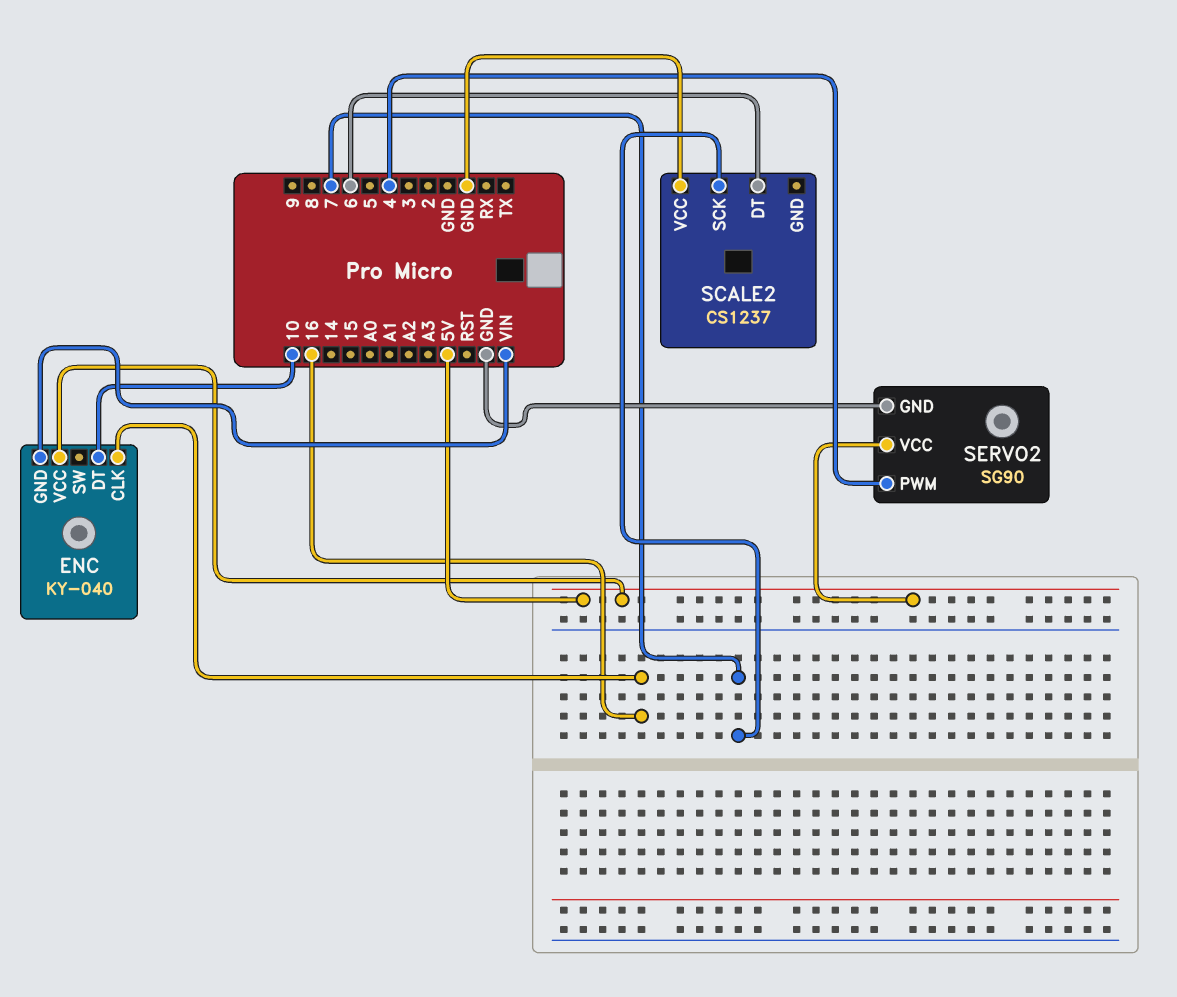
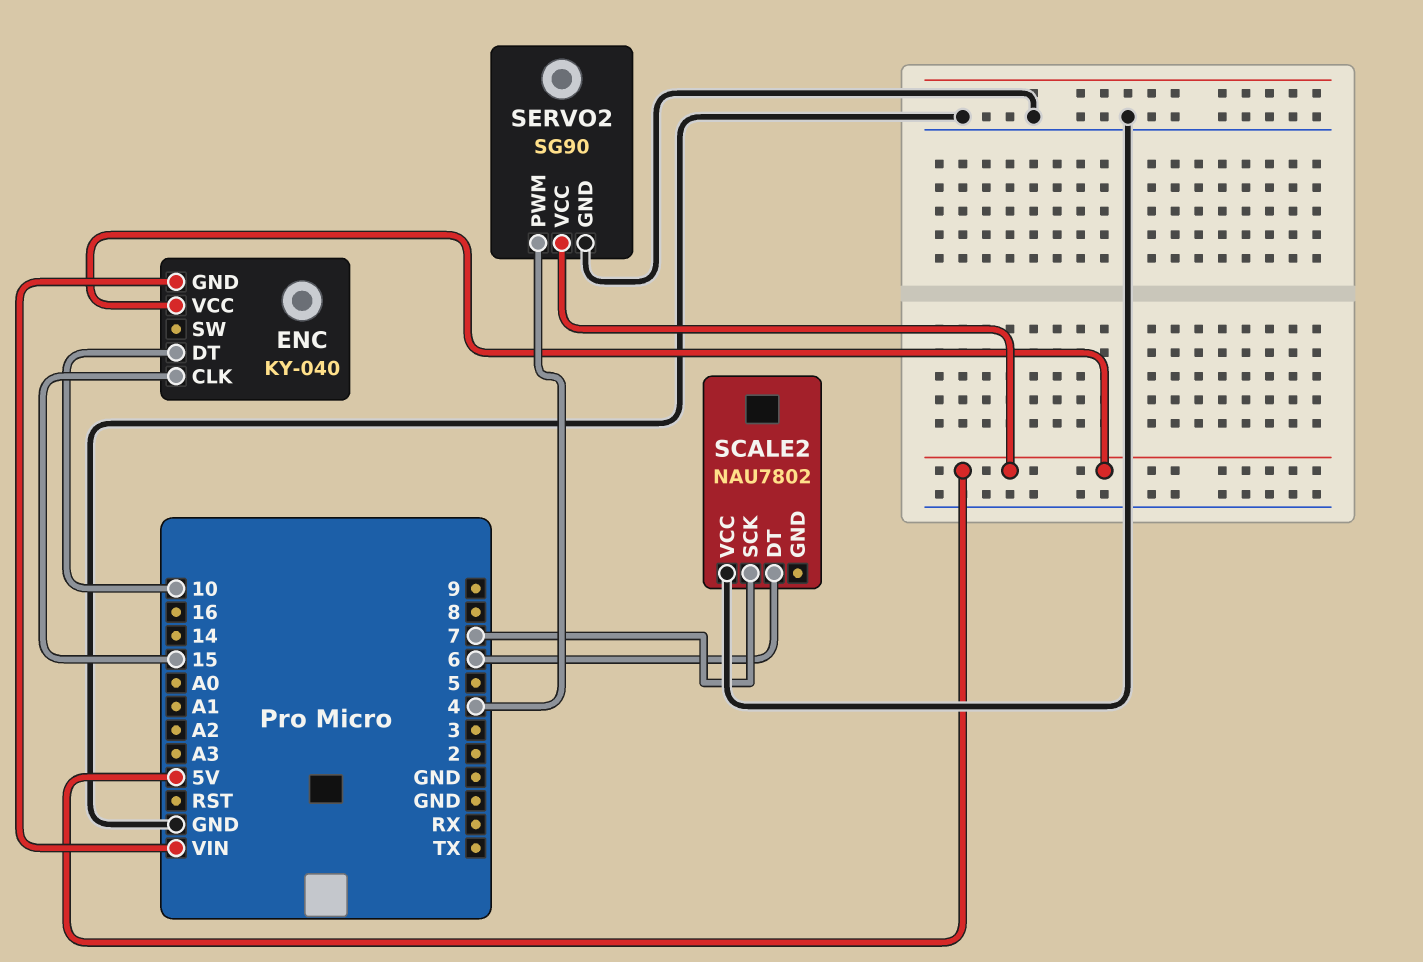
ENC pin CLK: 16 -> 15
SCALE2: CS1237 -> NAU7802

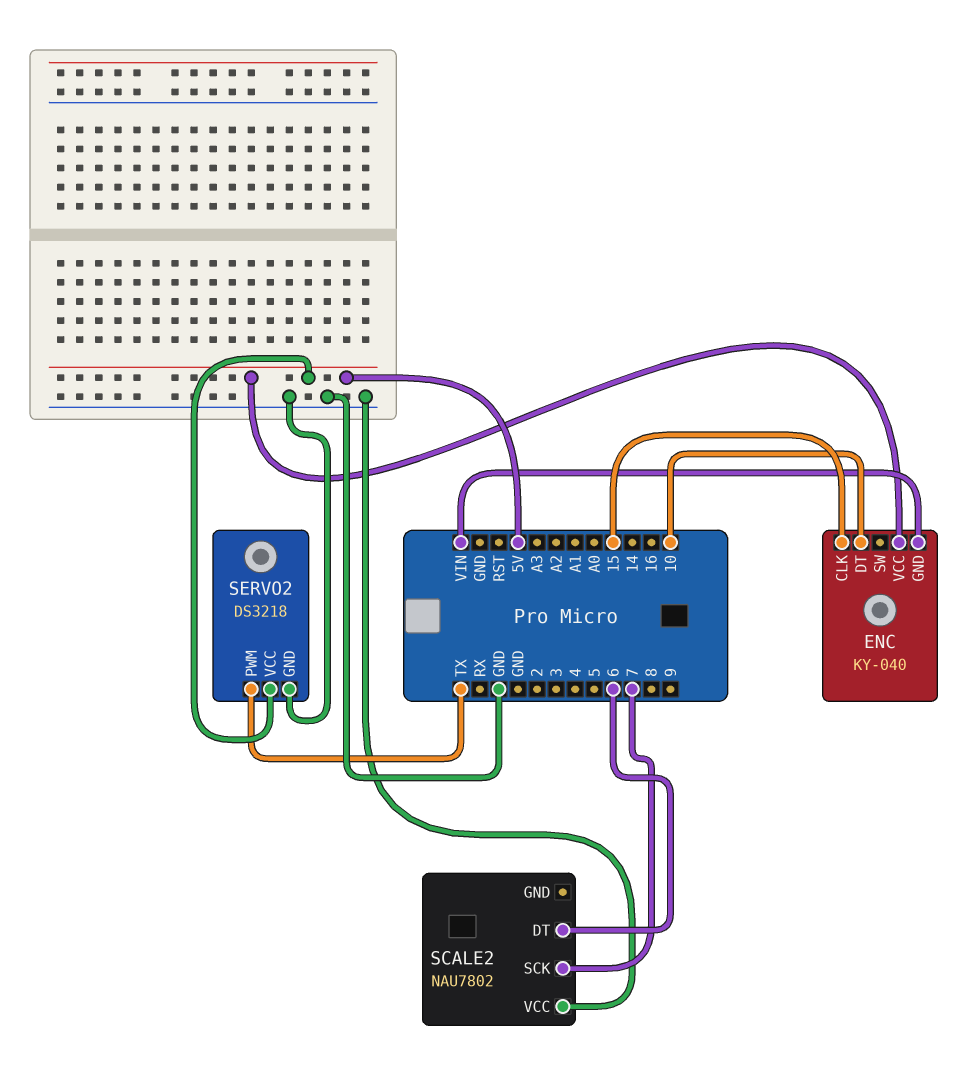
SERVO2: SG90 -> DS3218
SERVO2 pin PWM: 4 -> TX

